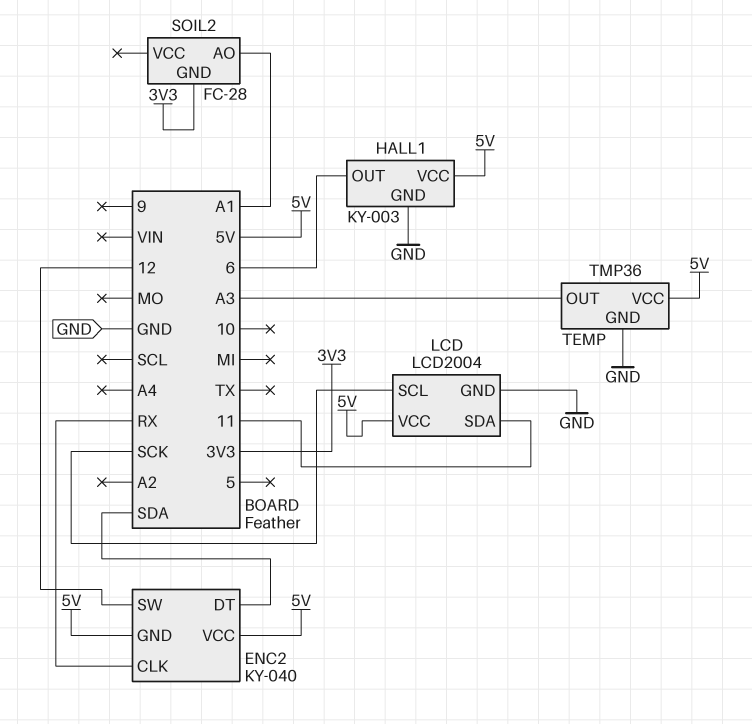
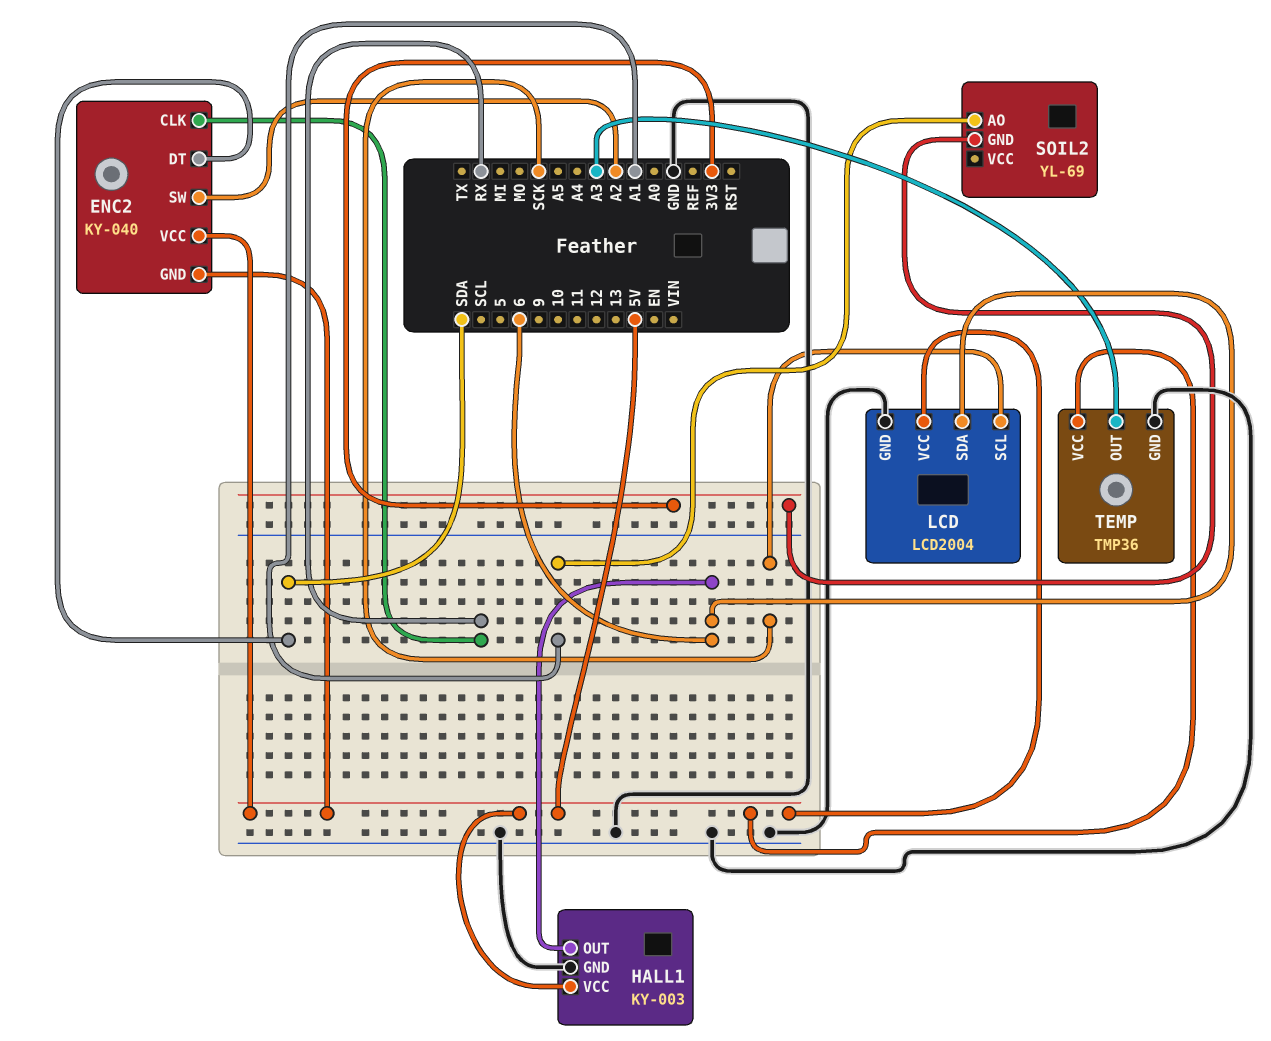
ENC2 pin SW: 12 -> A2
LCD pin SDA: 11 -> 6
SOIL2: FC-28 -> YL-69

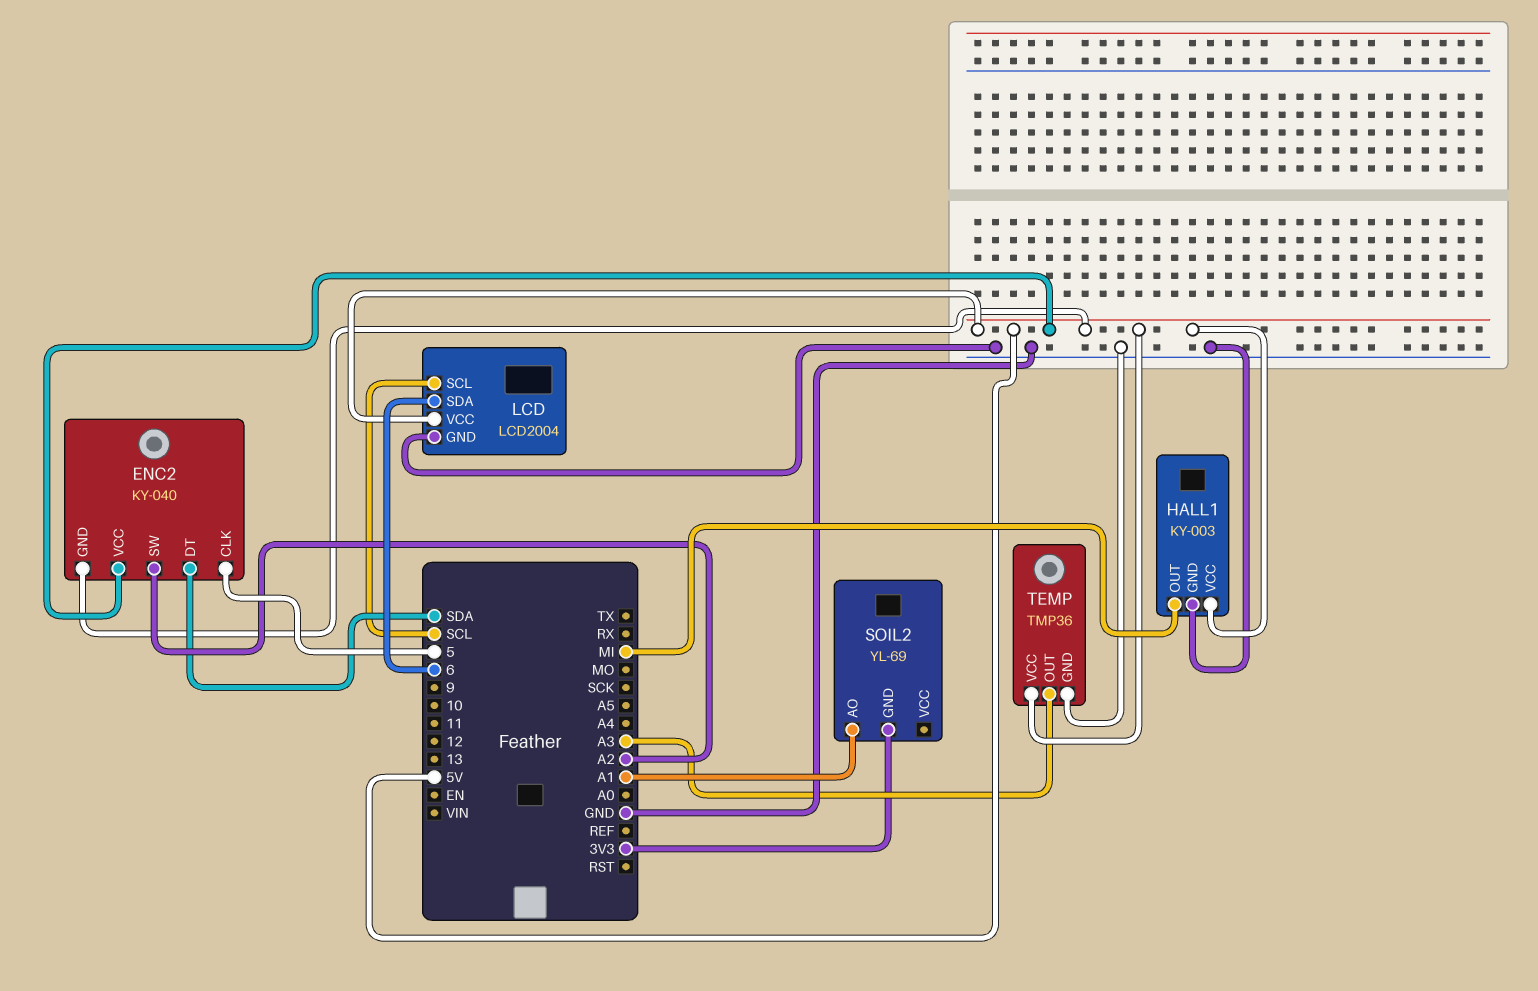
ENC2 pin CLK: RX -> 5
HALL1 pin OUT: 6 -> MI
LCD pin SCL: SCK -> SCL

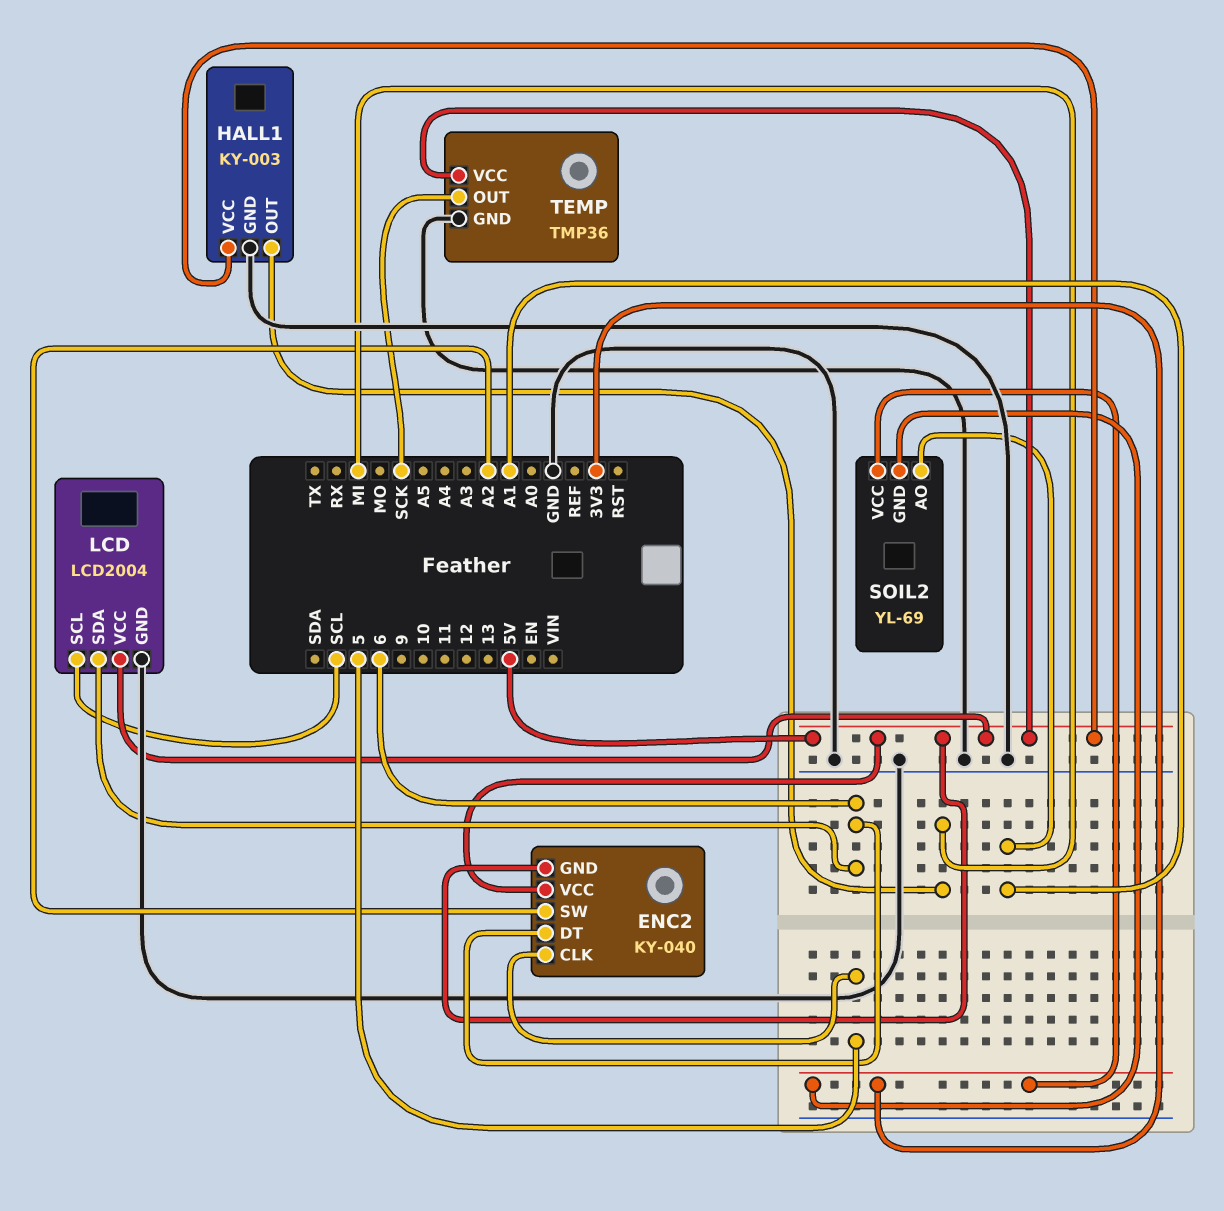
ENC2 pin DT: SDA -> 6
SOIL2 pin VCC: none -> 3V3
TEMP pin OUT: A3 -> SCK

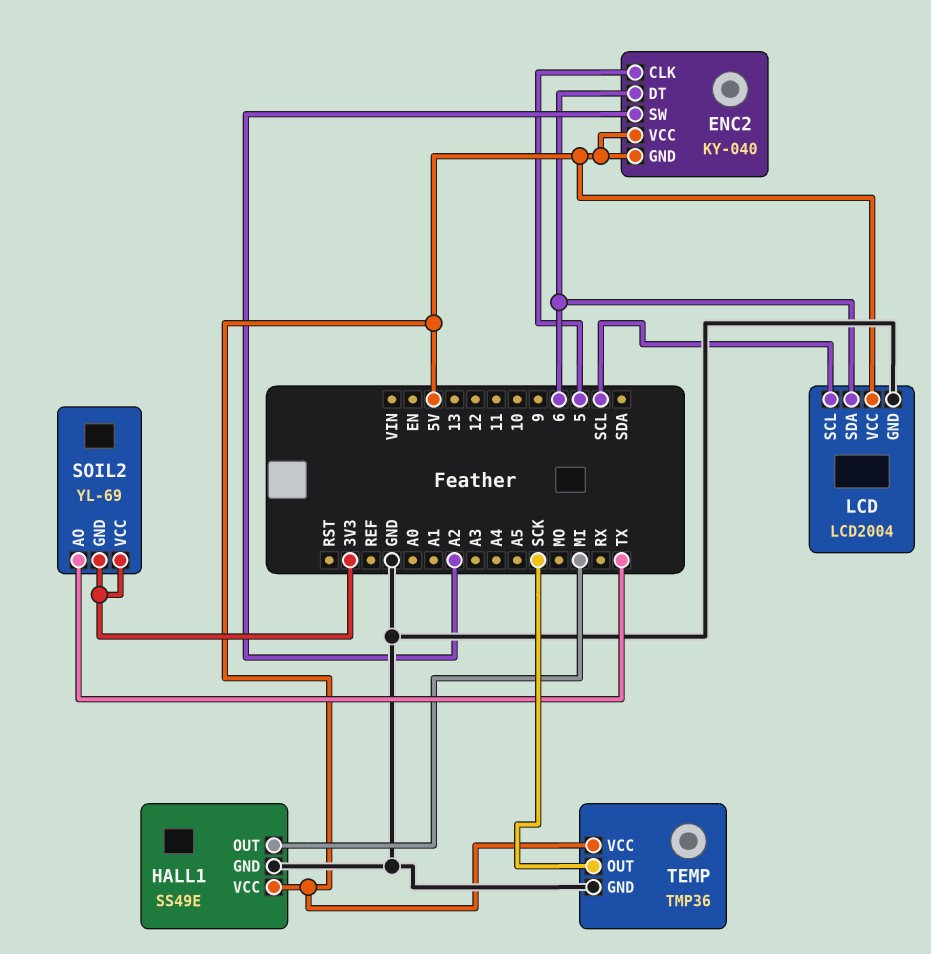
HALL1: KY-003 -> SS49E
SOIL2 pin AO: A1 -> TX

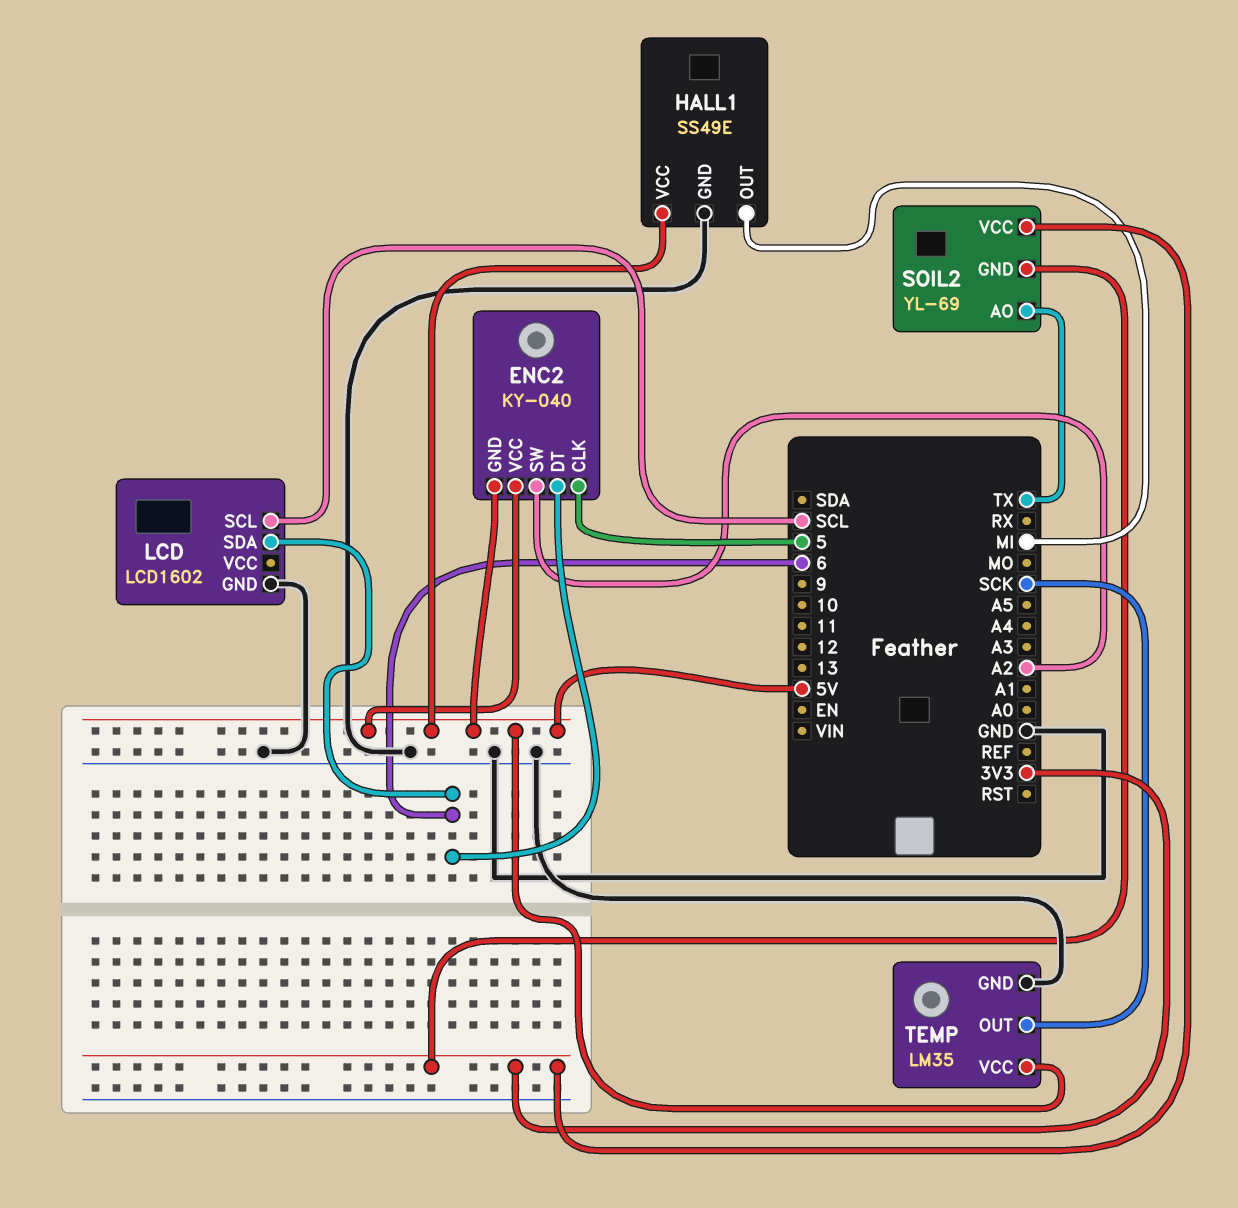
LCD: LCD2004 -> LCD1602
LCD pin VCC: 5V -> none
TEMP: TMP36 -> LM35

